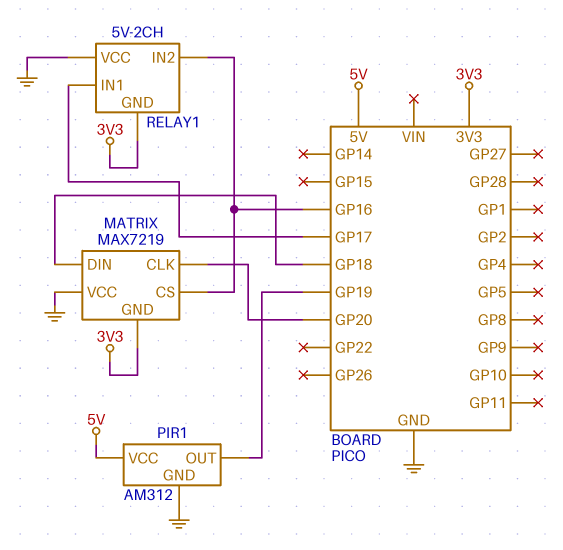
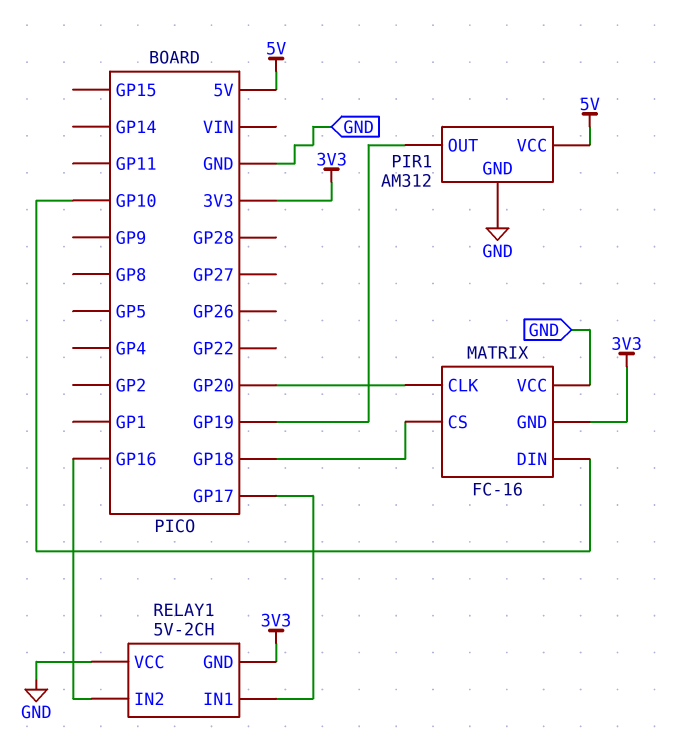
MATRIX: MAX7219 -> FC-16
MATRIX pin CS: GP16 -> GP18
MATRIX pin DIN: GP18 -> GP10

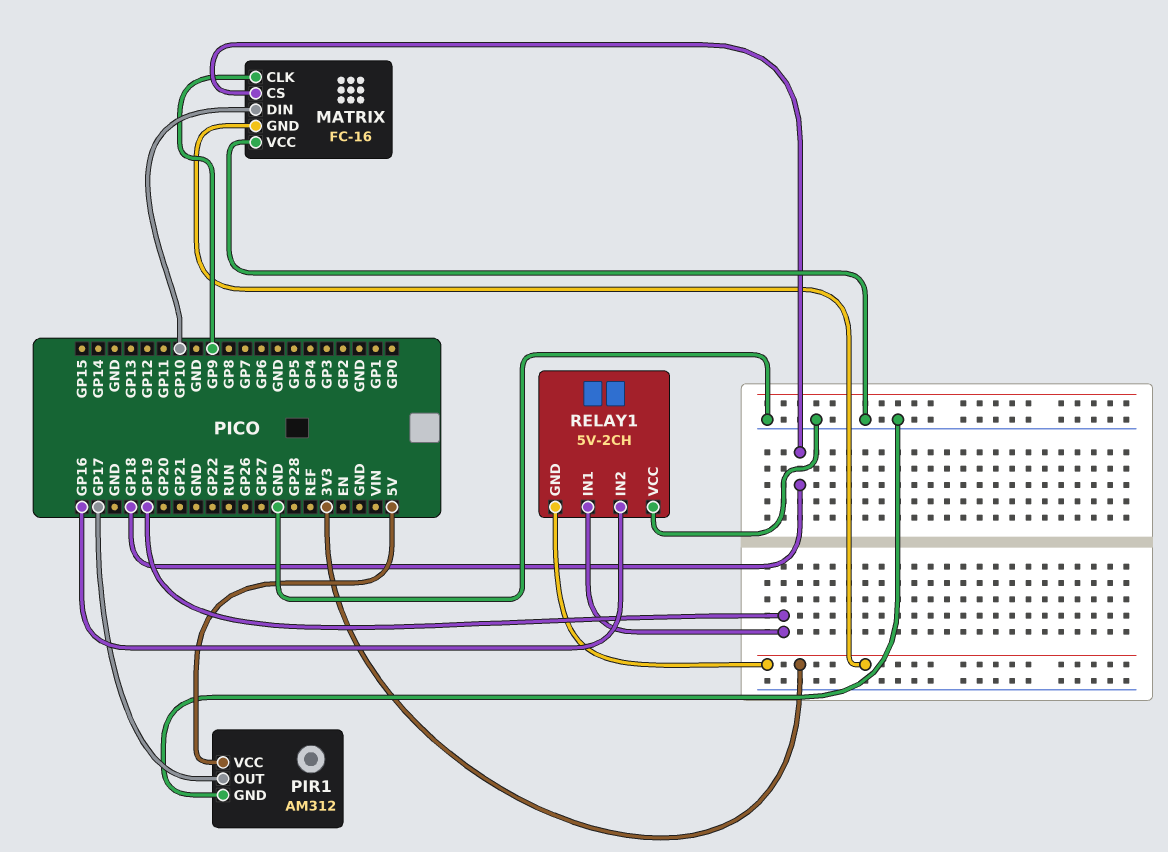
MATRIX pin CLK: GP20 -> GP9
PIR1 pin OUT: GP19 -> GP17
RELAY1 pin IN1: GP17 -> GP19

